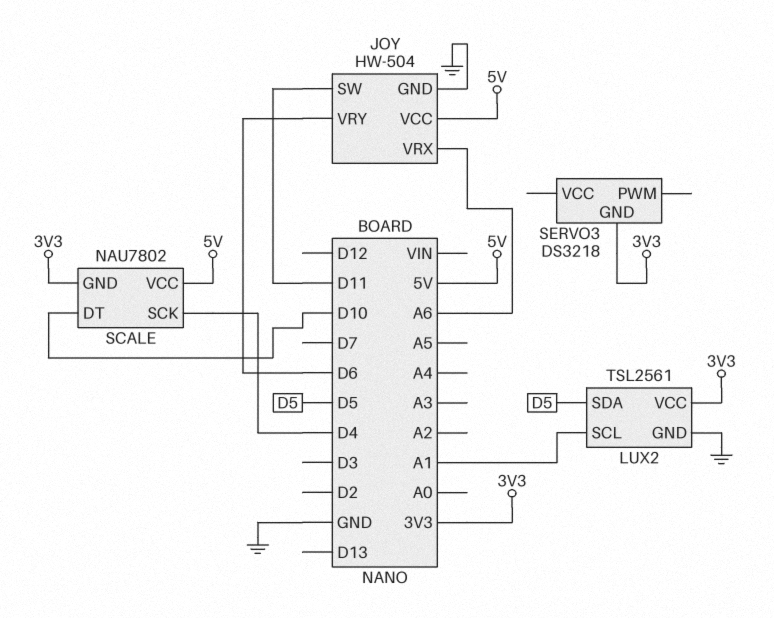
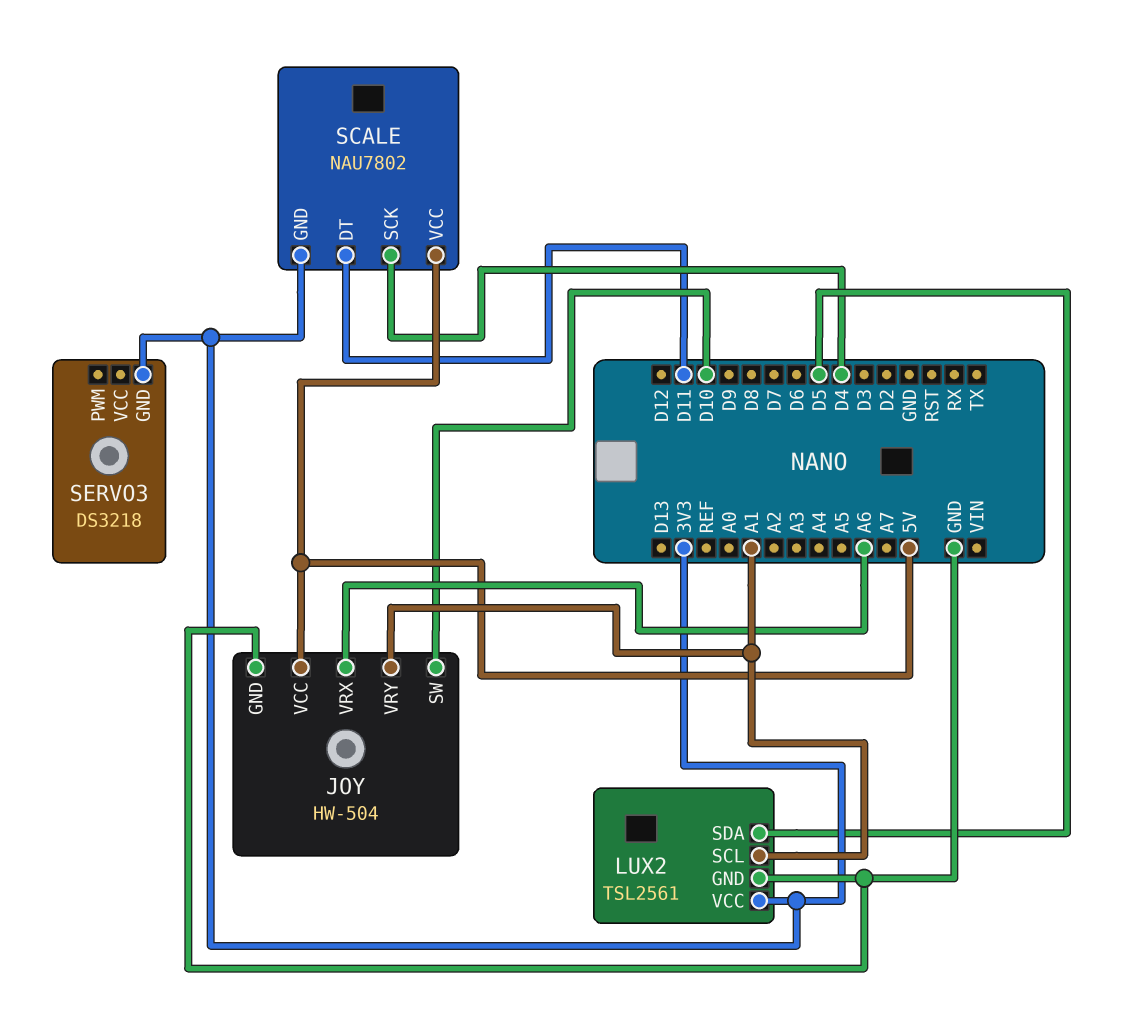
JOY pin SW: D11 -> D10
JOY pin VRY: D6 -> A1
SCALE pin DT: D10 -> D11

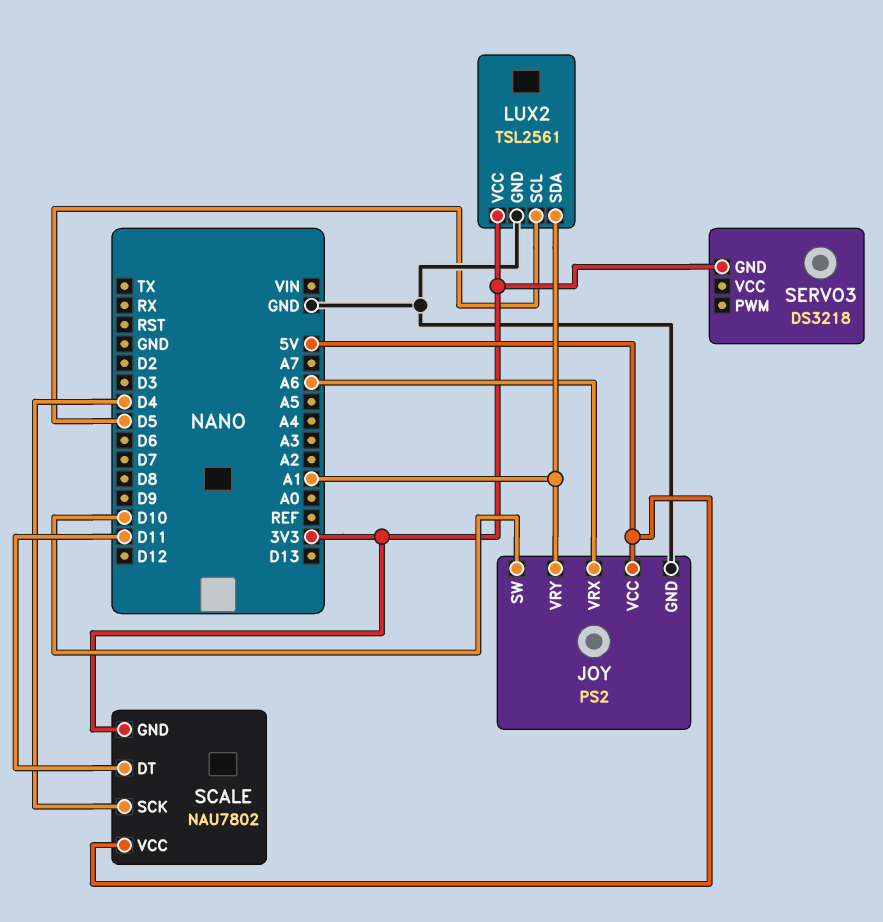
JOY: HW-504 -> PS2
LUX2 pin SCL: A1 -> D5
LUX2 pin SDA: D5 -> A1

